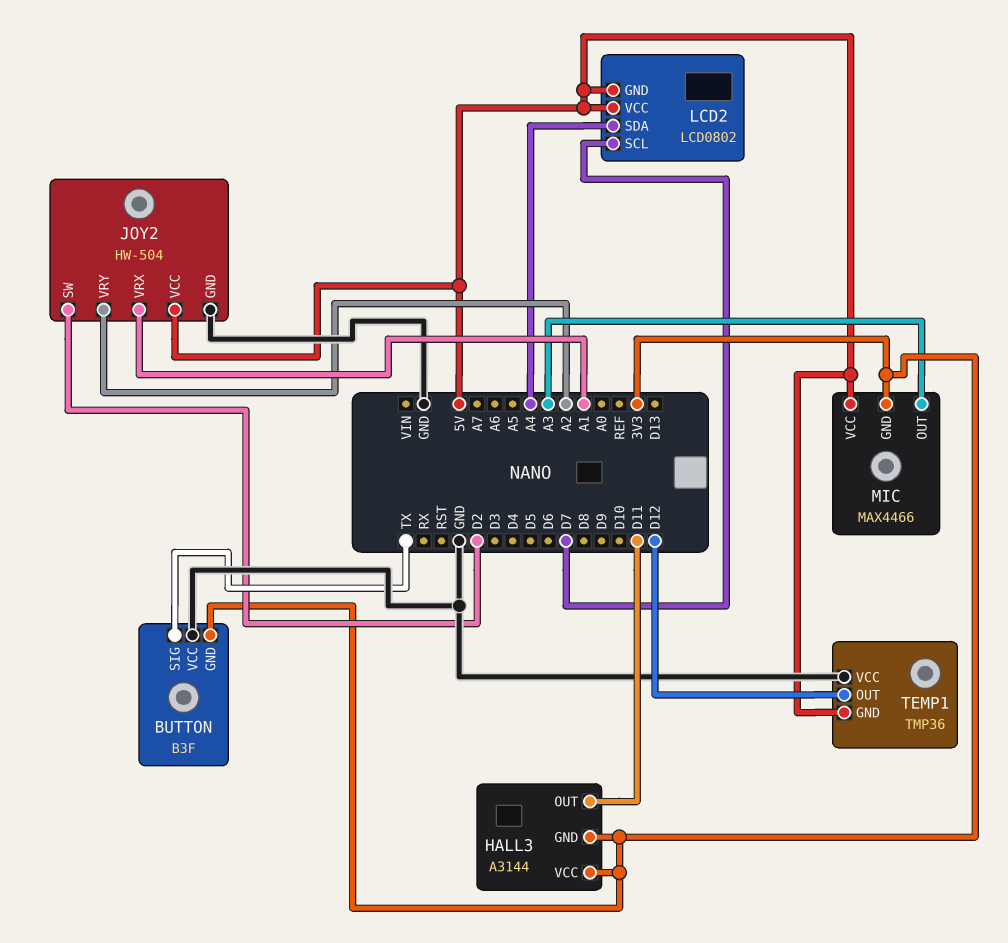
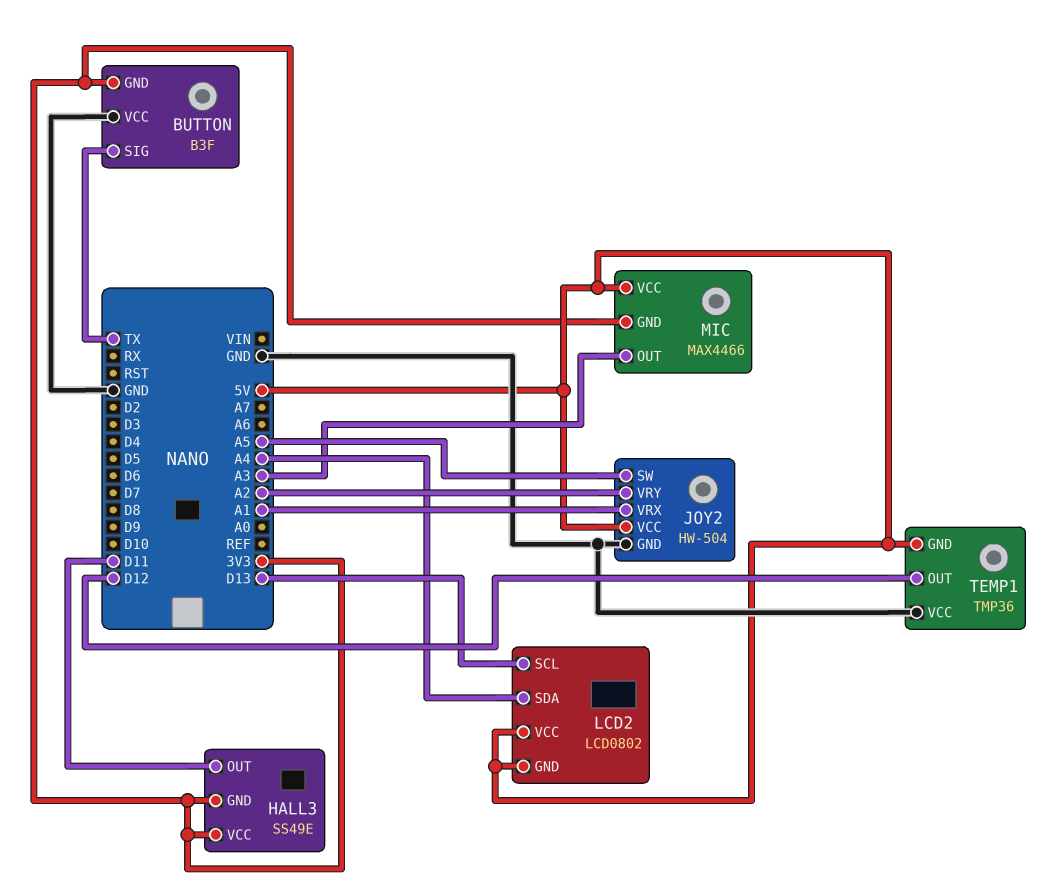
HALL3: A3144 -> SS49E
JOY2 pin SW: D2 -> A5
LCD2 pin SCL: D7 -> D13

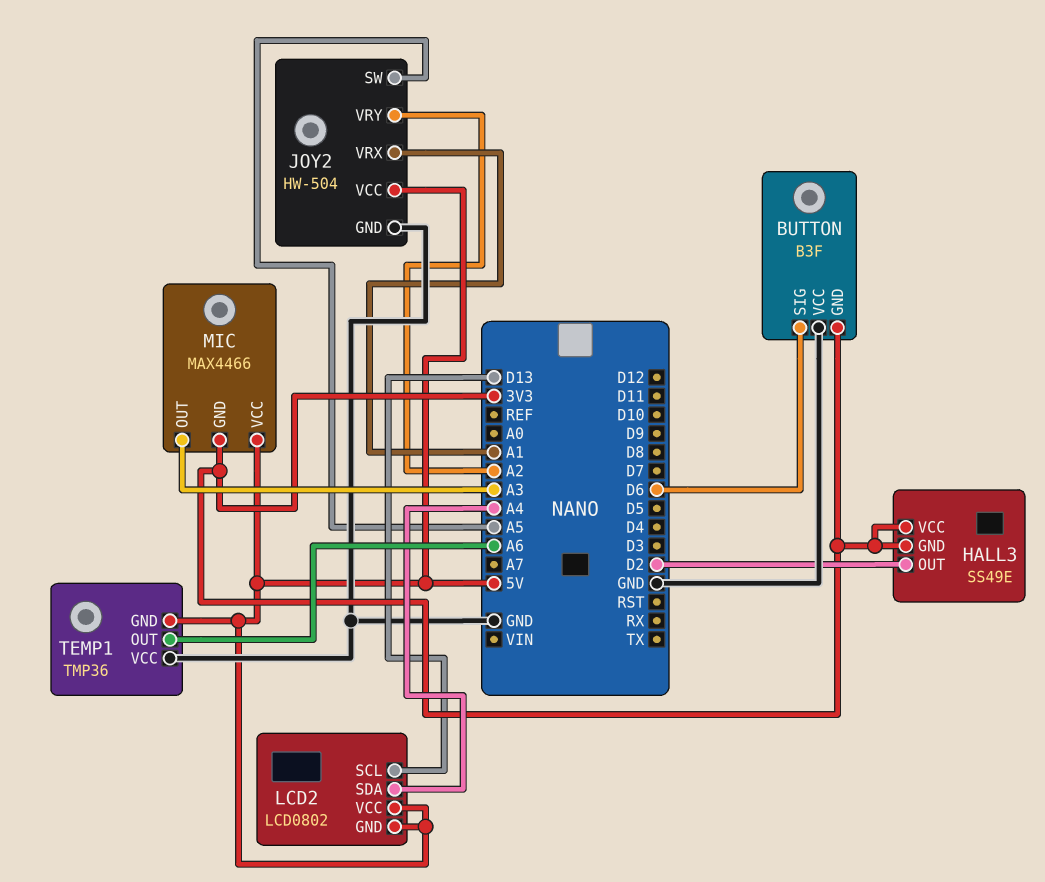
BUTTON pin SIG: TX -> D6
HALL3 pin OUT: D11 -> D2
TEMP1 pin OUT: D12 -> A6

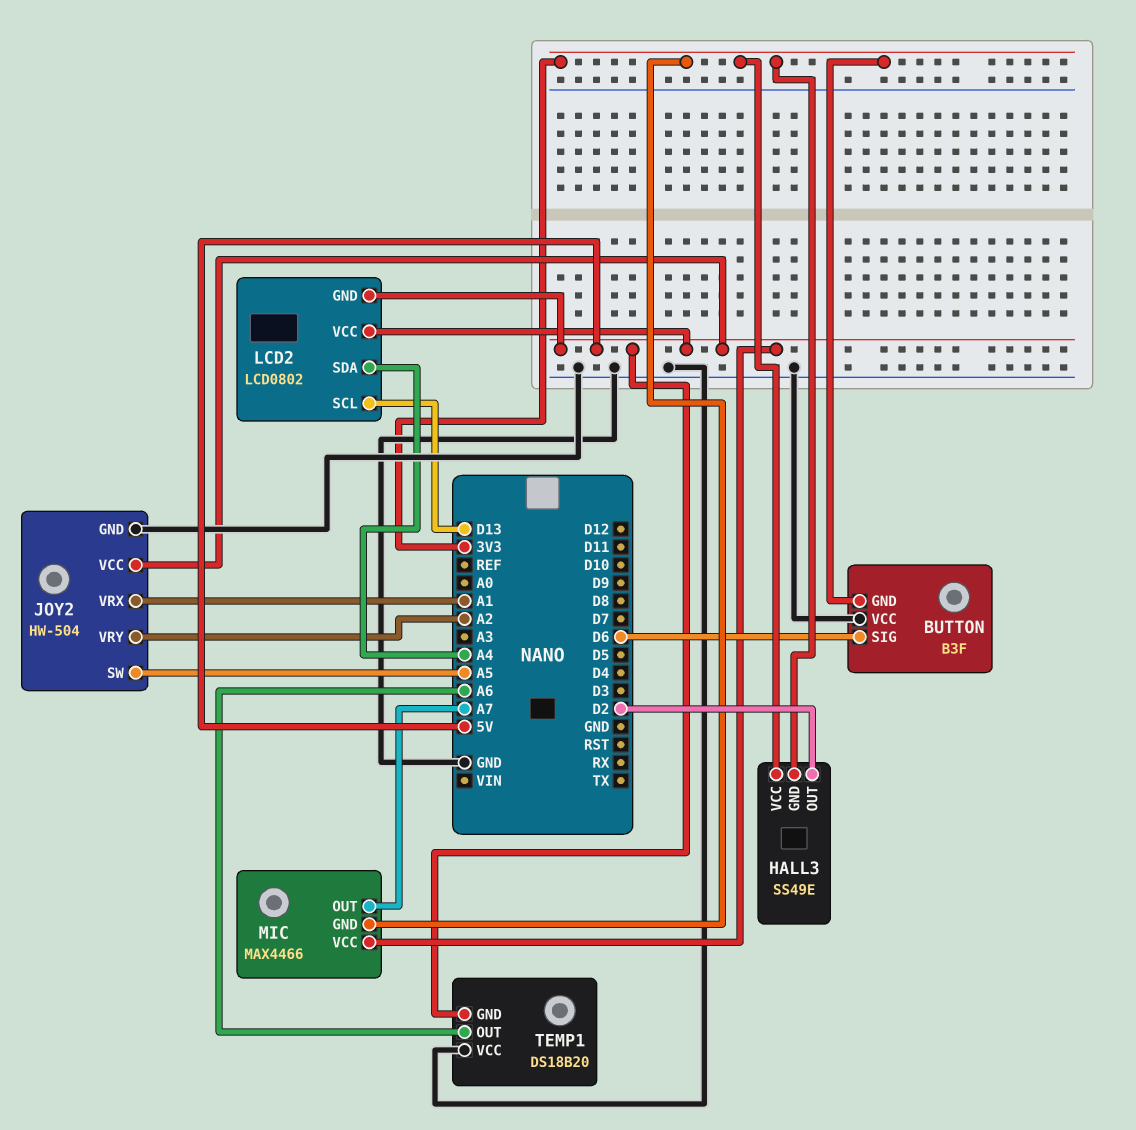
MIC pin OUT: A3 -> A7
TEMP1: TMP36 -> DS18B20

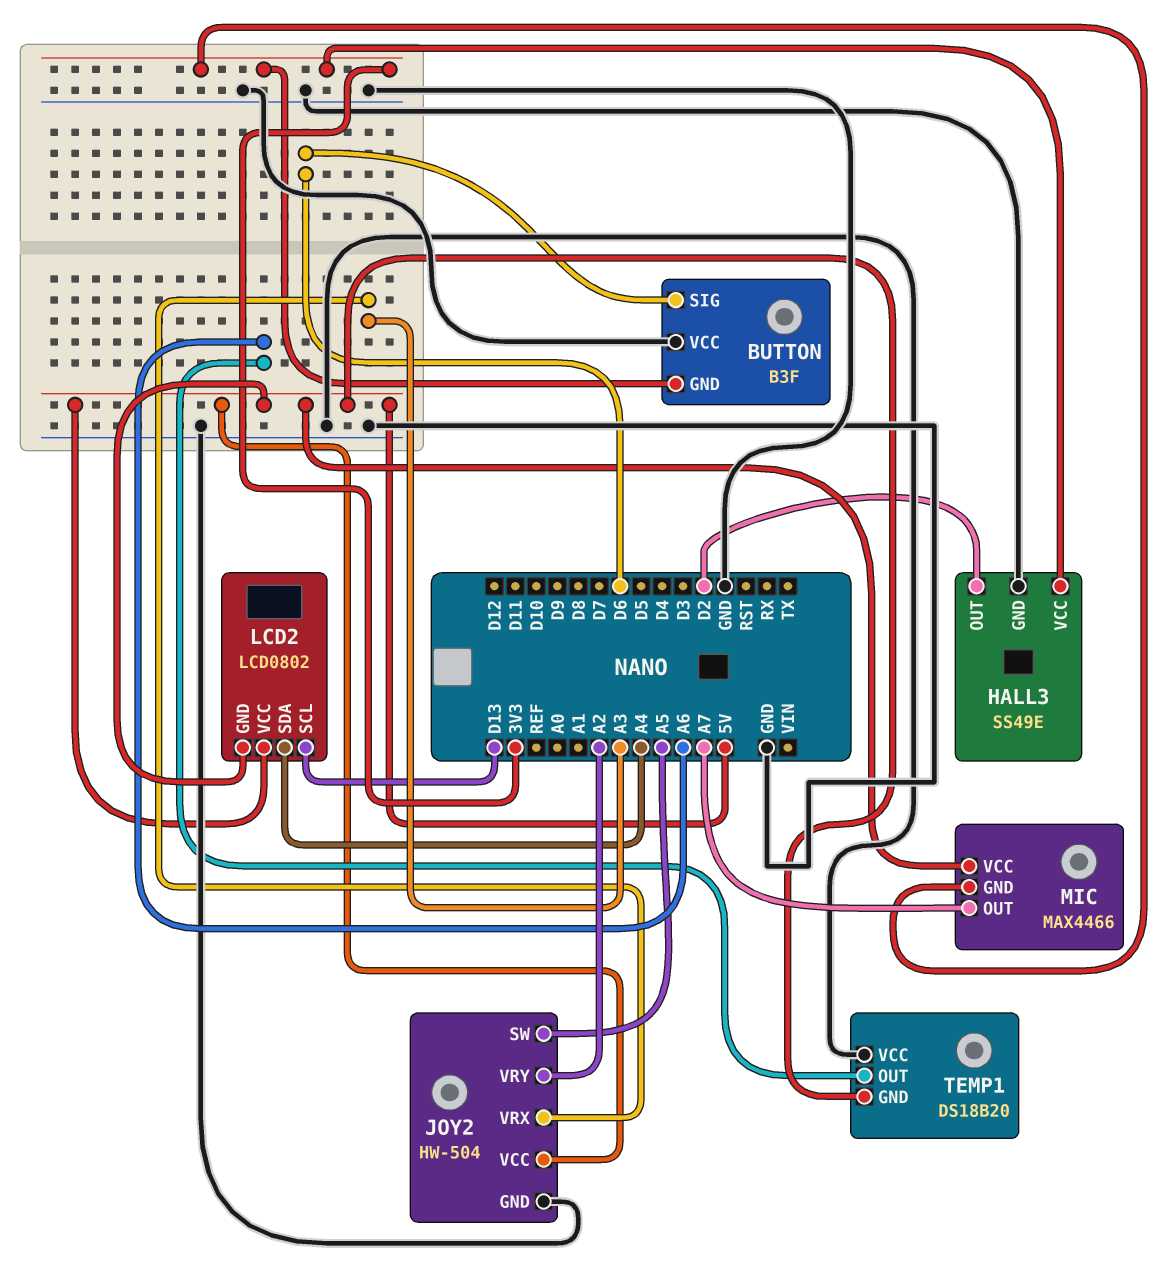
HALL3 pin GND: 3V3 -> GND
JOY2 pin VRX: A1 -> A3

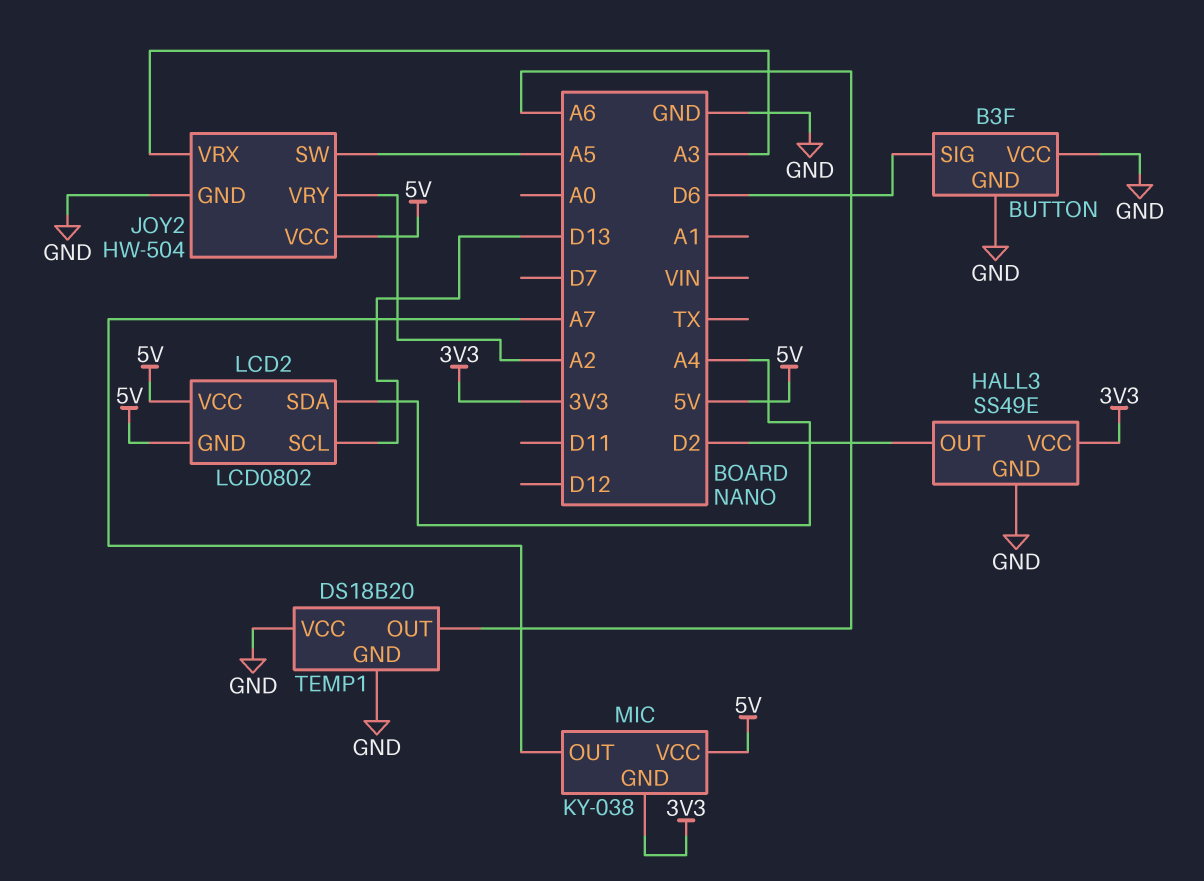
BUTTON pin GND: 3V3 -> GND
MIC: MAX4466 -> KY-038
TEMP1 pin GND: 5V -> GND

